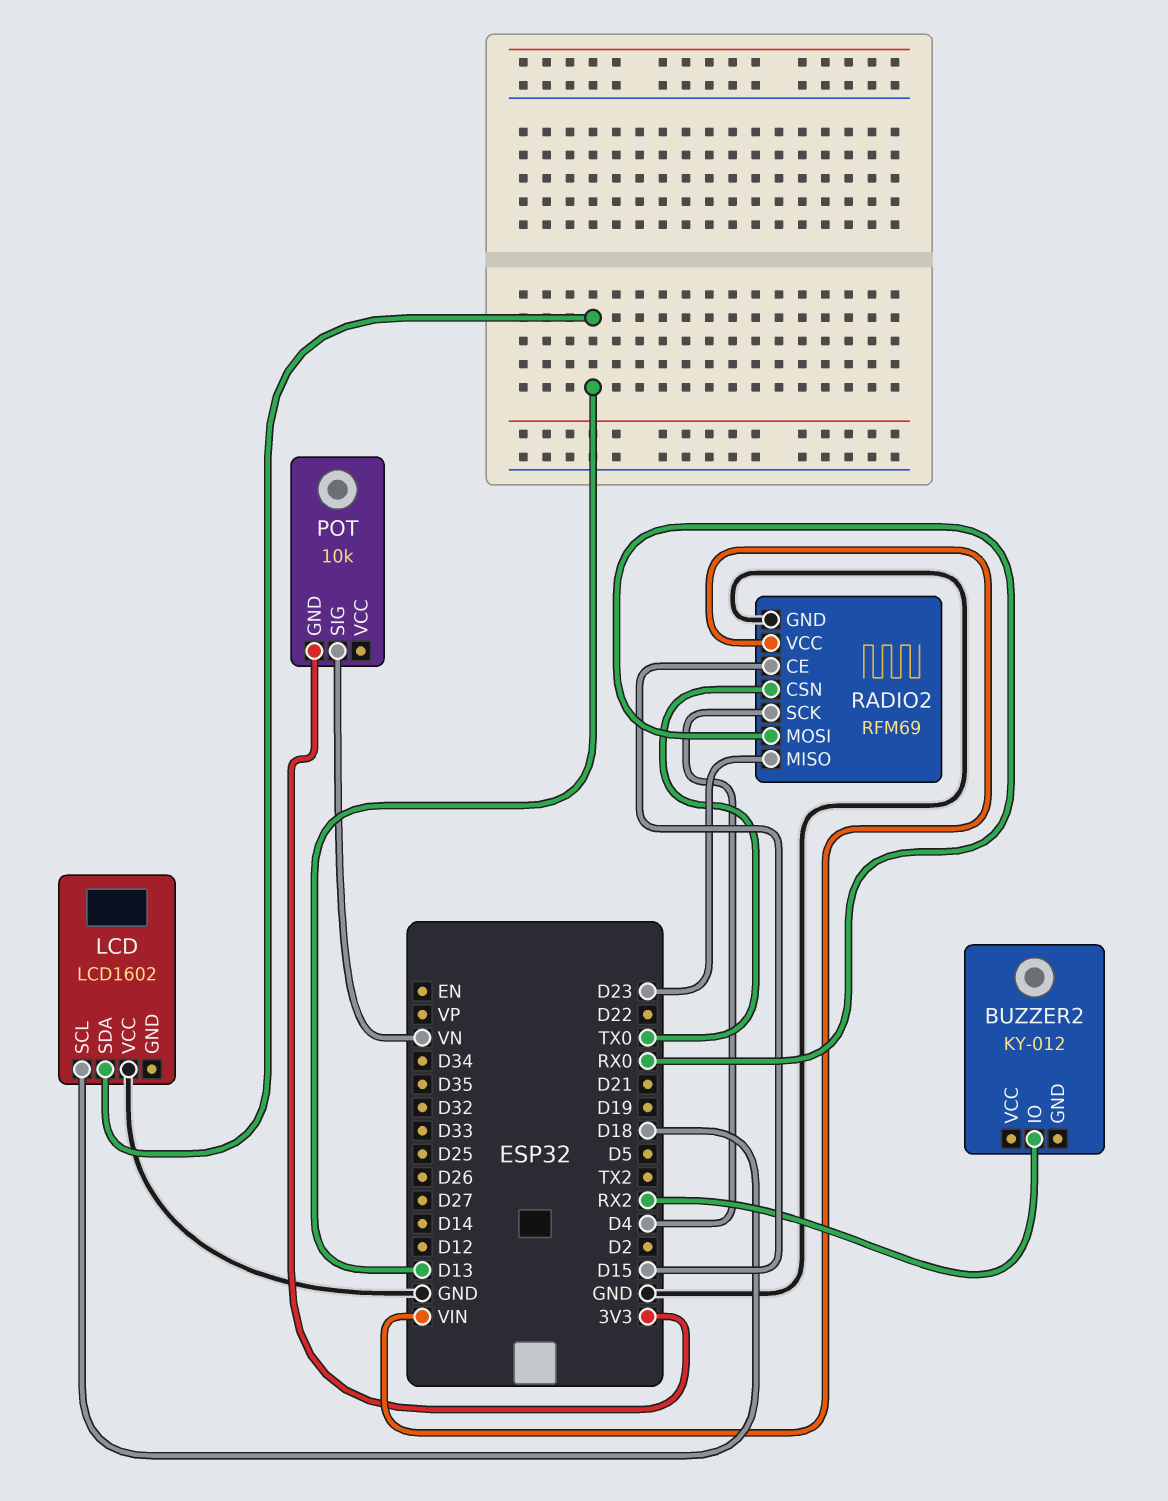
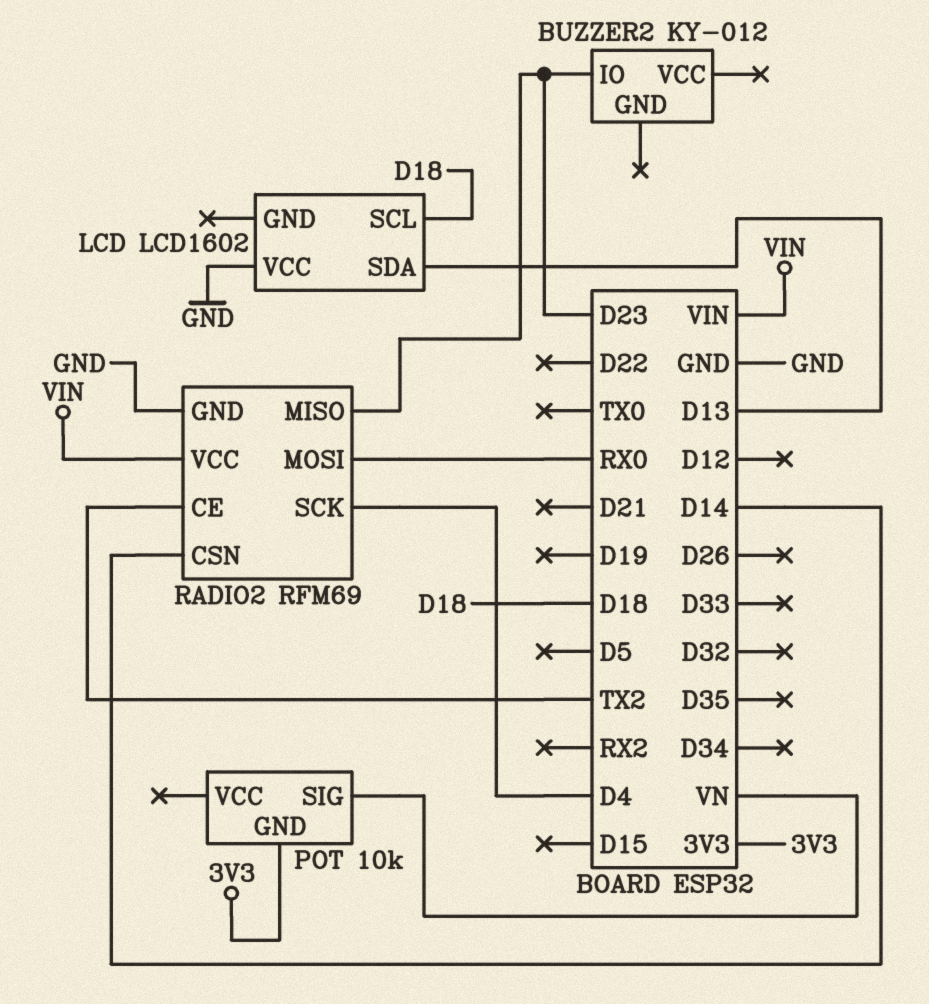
BUZZER2 pin IO: RX2 -> D23
RADIO2 pin CE: D15 -> TX2
RADIO2 pin CSN: TX0 -> D14

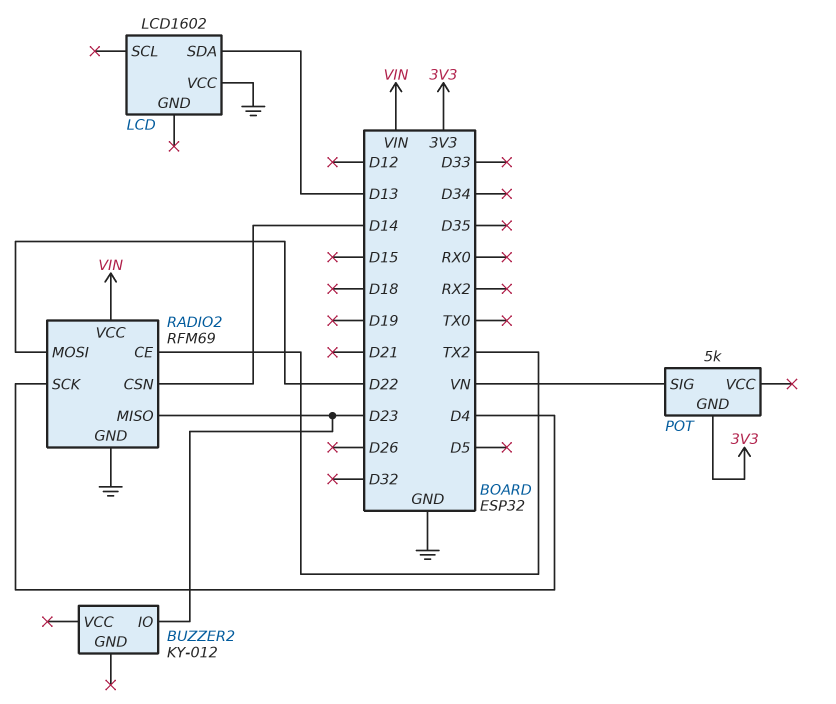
LCD pin SCL: D18 -> none
POT: 10k -> 5k
RADIO2 pin MOSI: RX0 -> D22

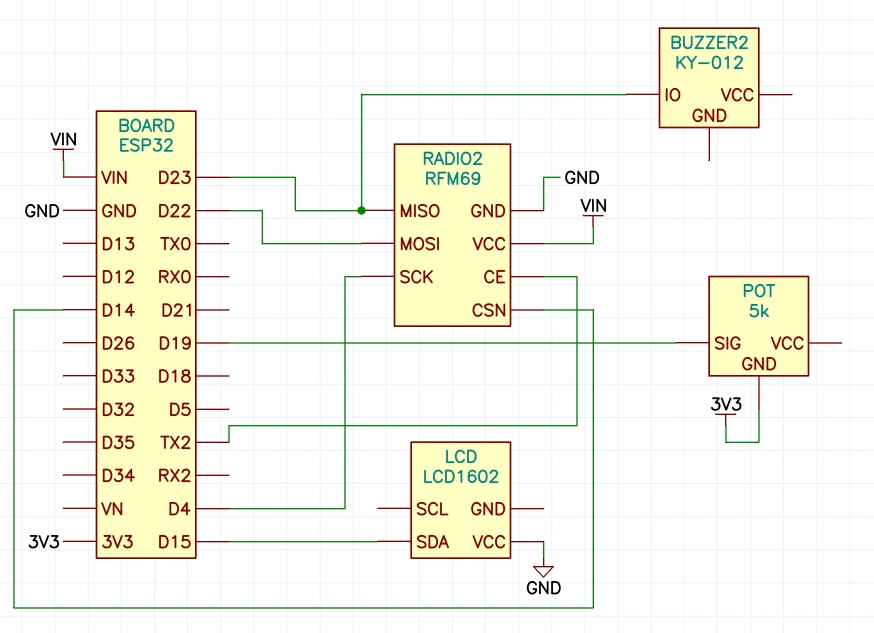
LCD pin SDA: D13 -> D15
POT pin SIG: VN -> D19

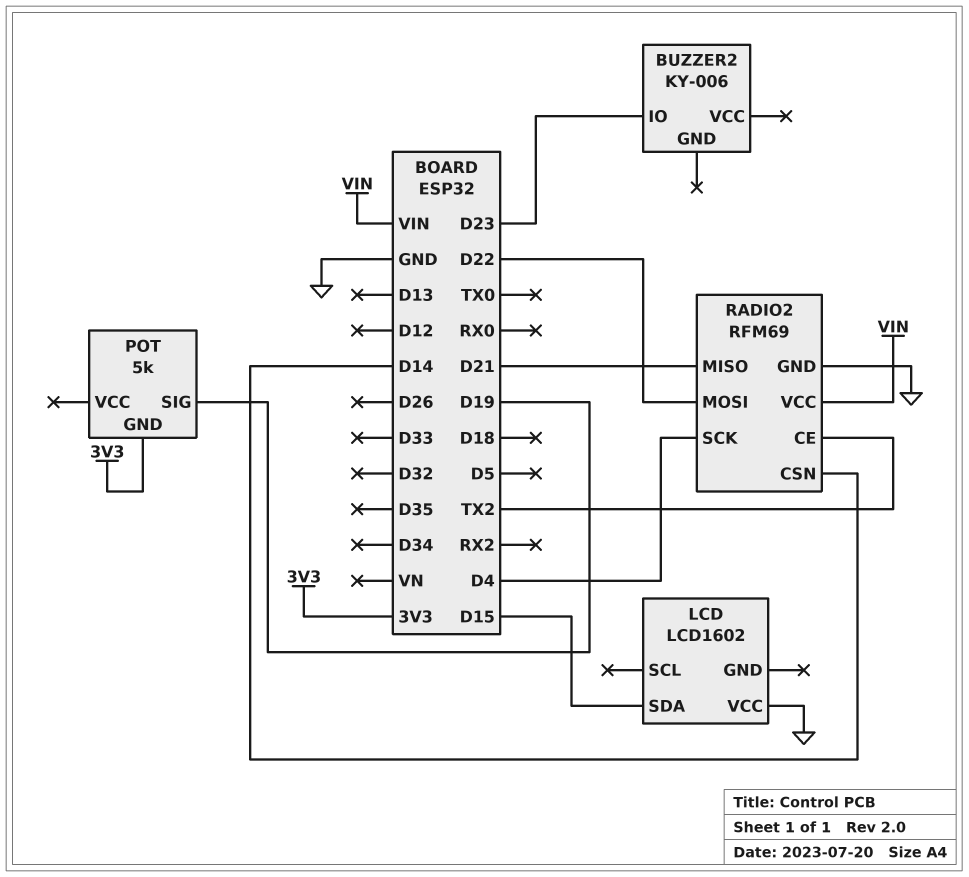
BUZZER2: KY-012 -> KY-006
RADIO2 pin MISO: D23 -> D21

